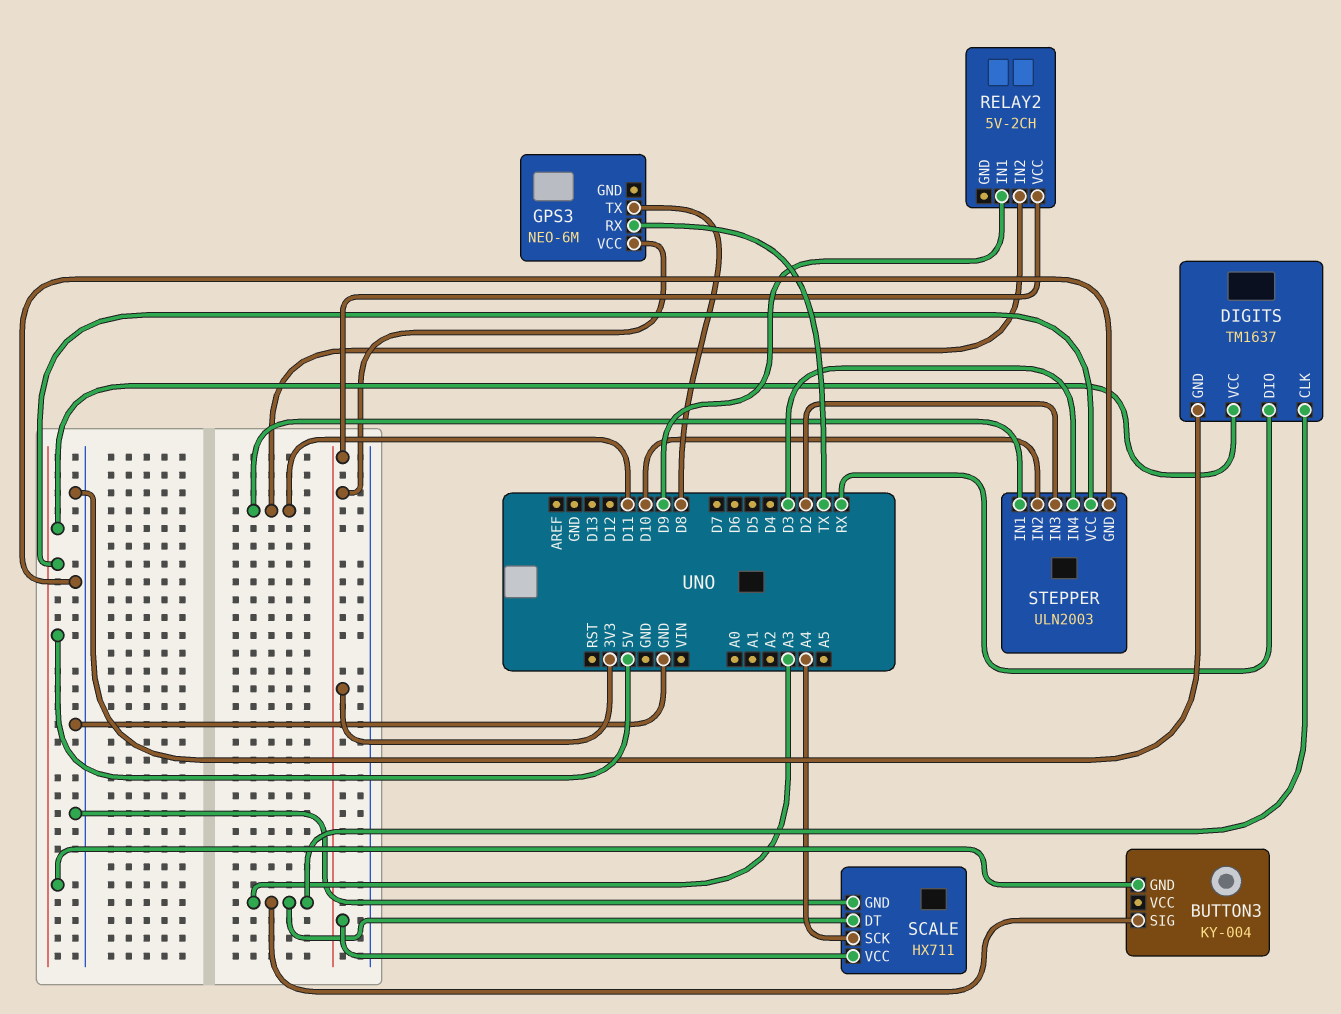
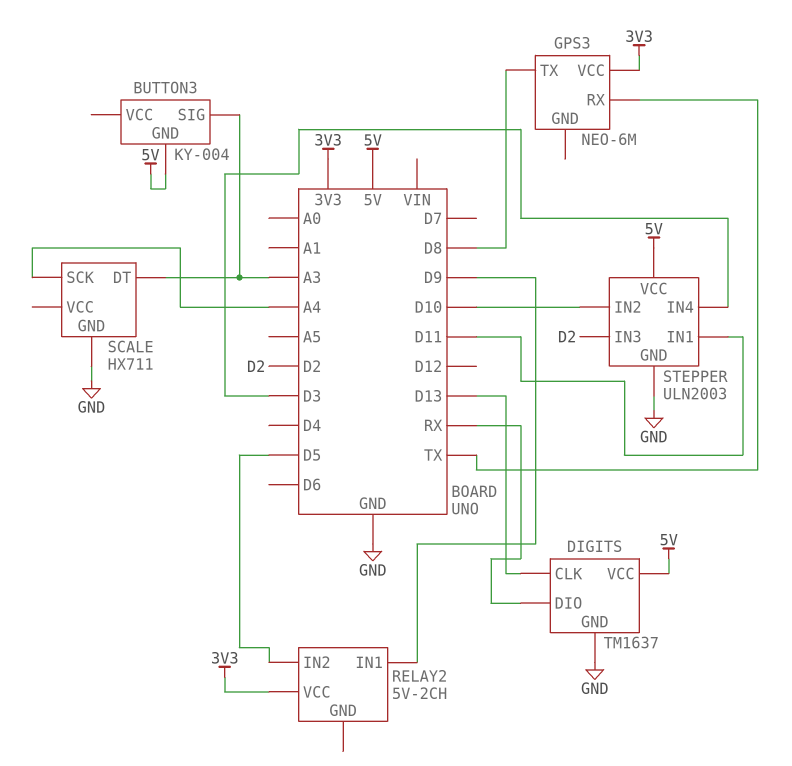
DIGITS pin CLK: A3 -> D13
RELAY2 pin IN2: D11 -> D5
SCALE pin VCC: 3V3 -> none

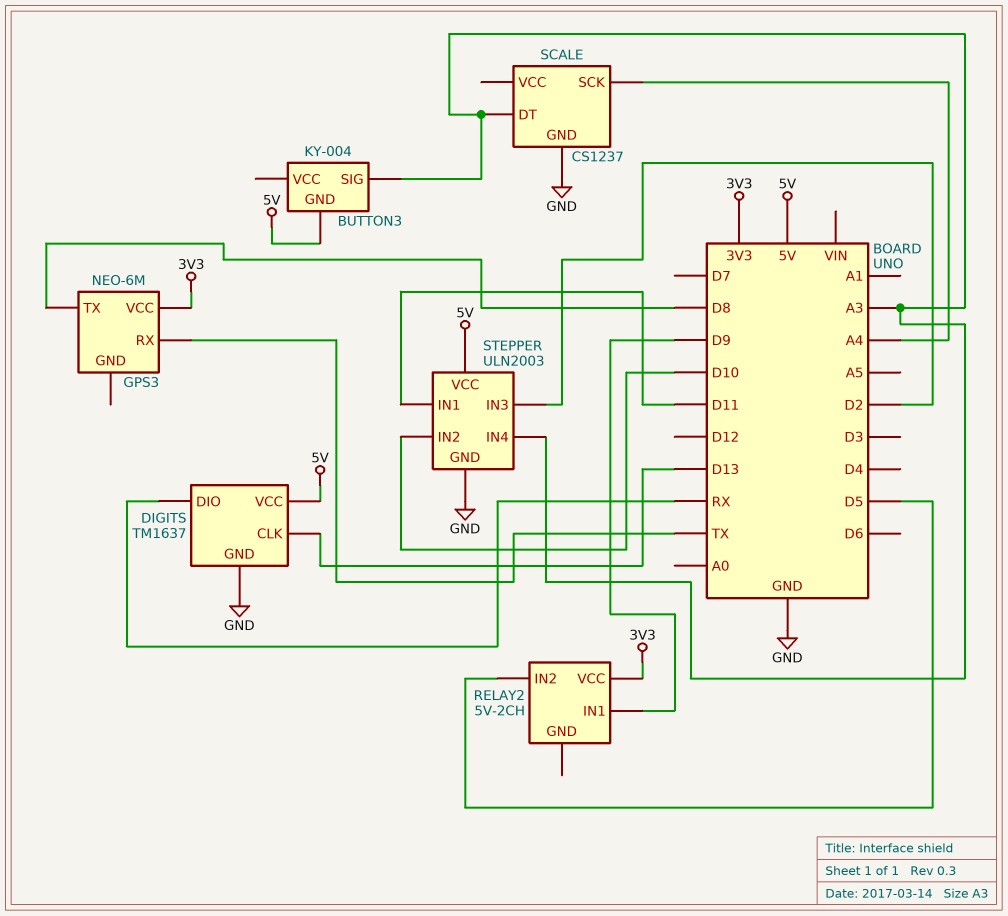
SCALE: HX711 -> CS1237
STEPPER pin IN4: D3 -> A3

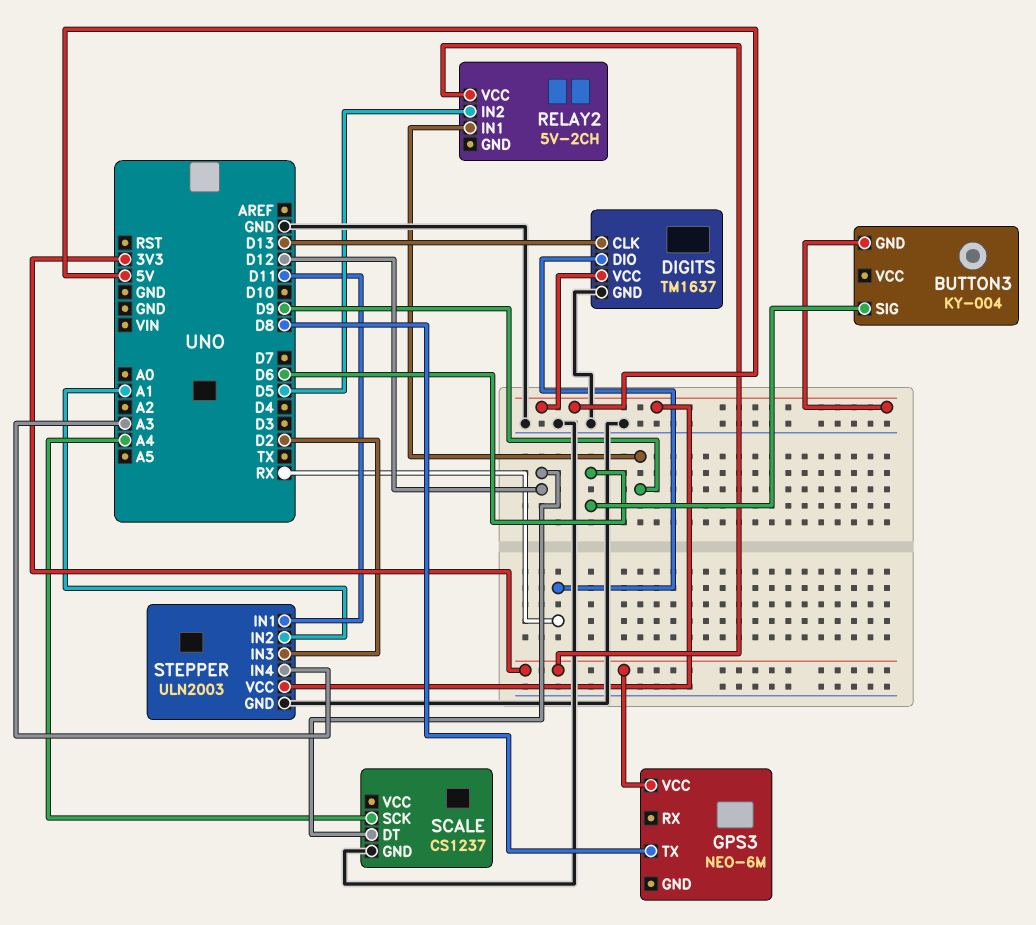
BUTTON3 pin SIG: A3 -> D6
GPS3 pin RX: TX -> none
SCALE pin DT: A3 -> D12
STEPPER pin IN2: D10 -> A1

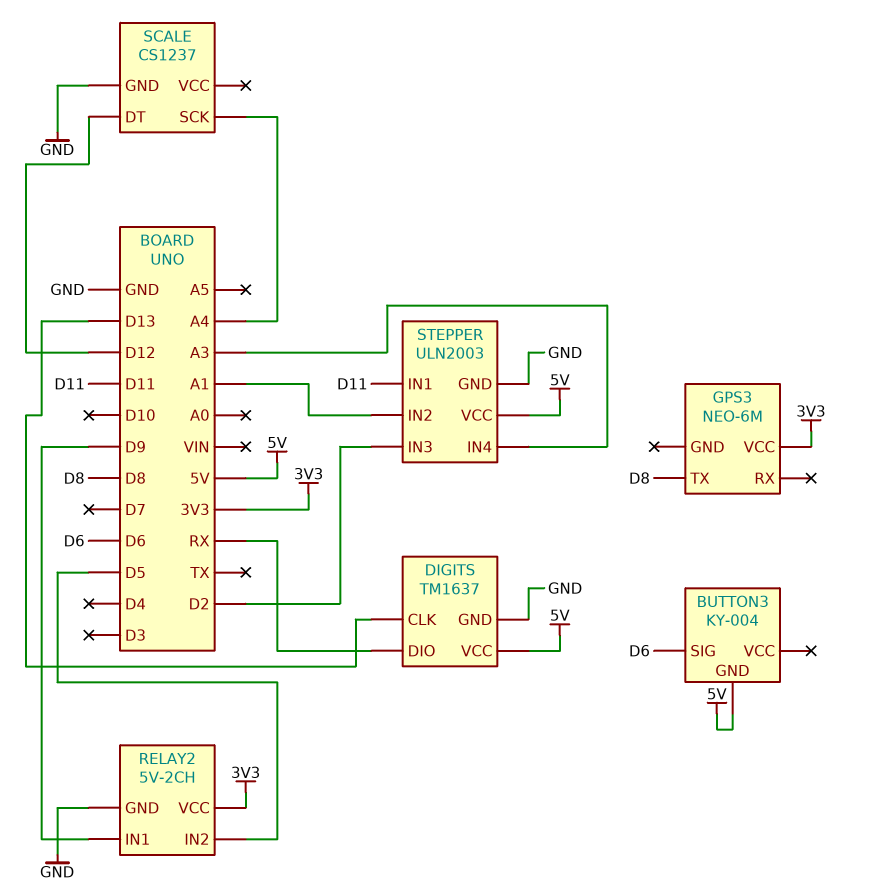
RELAY2 pin GND: none -> GND

